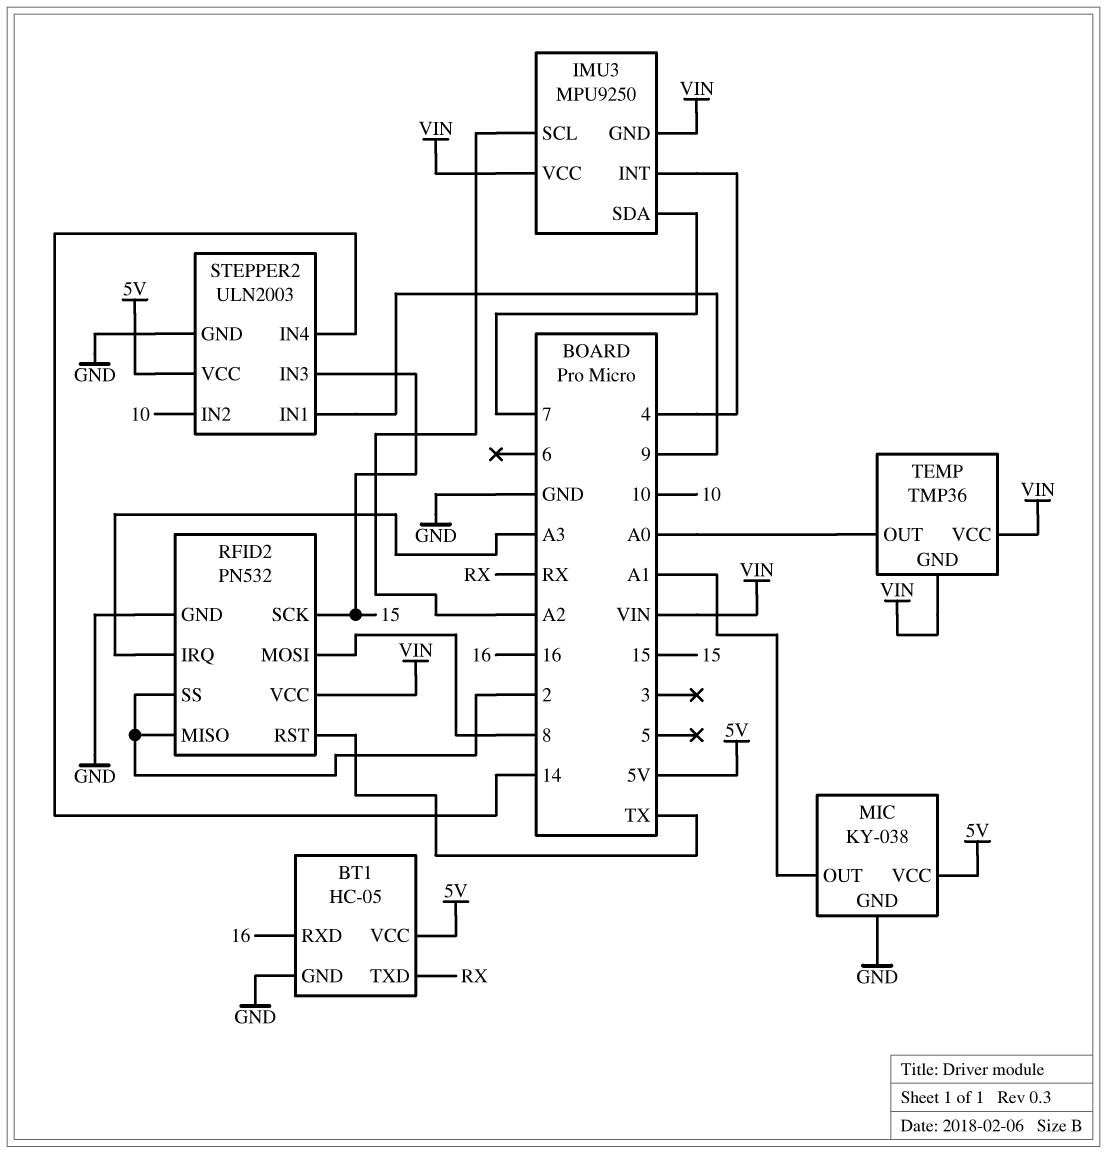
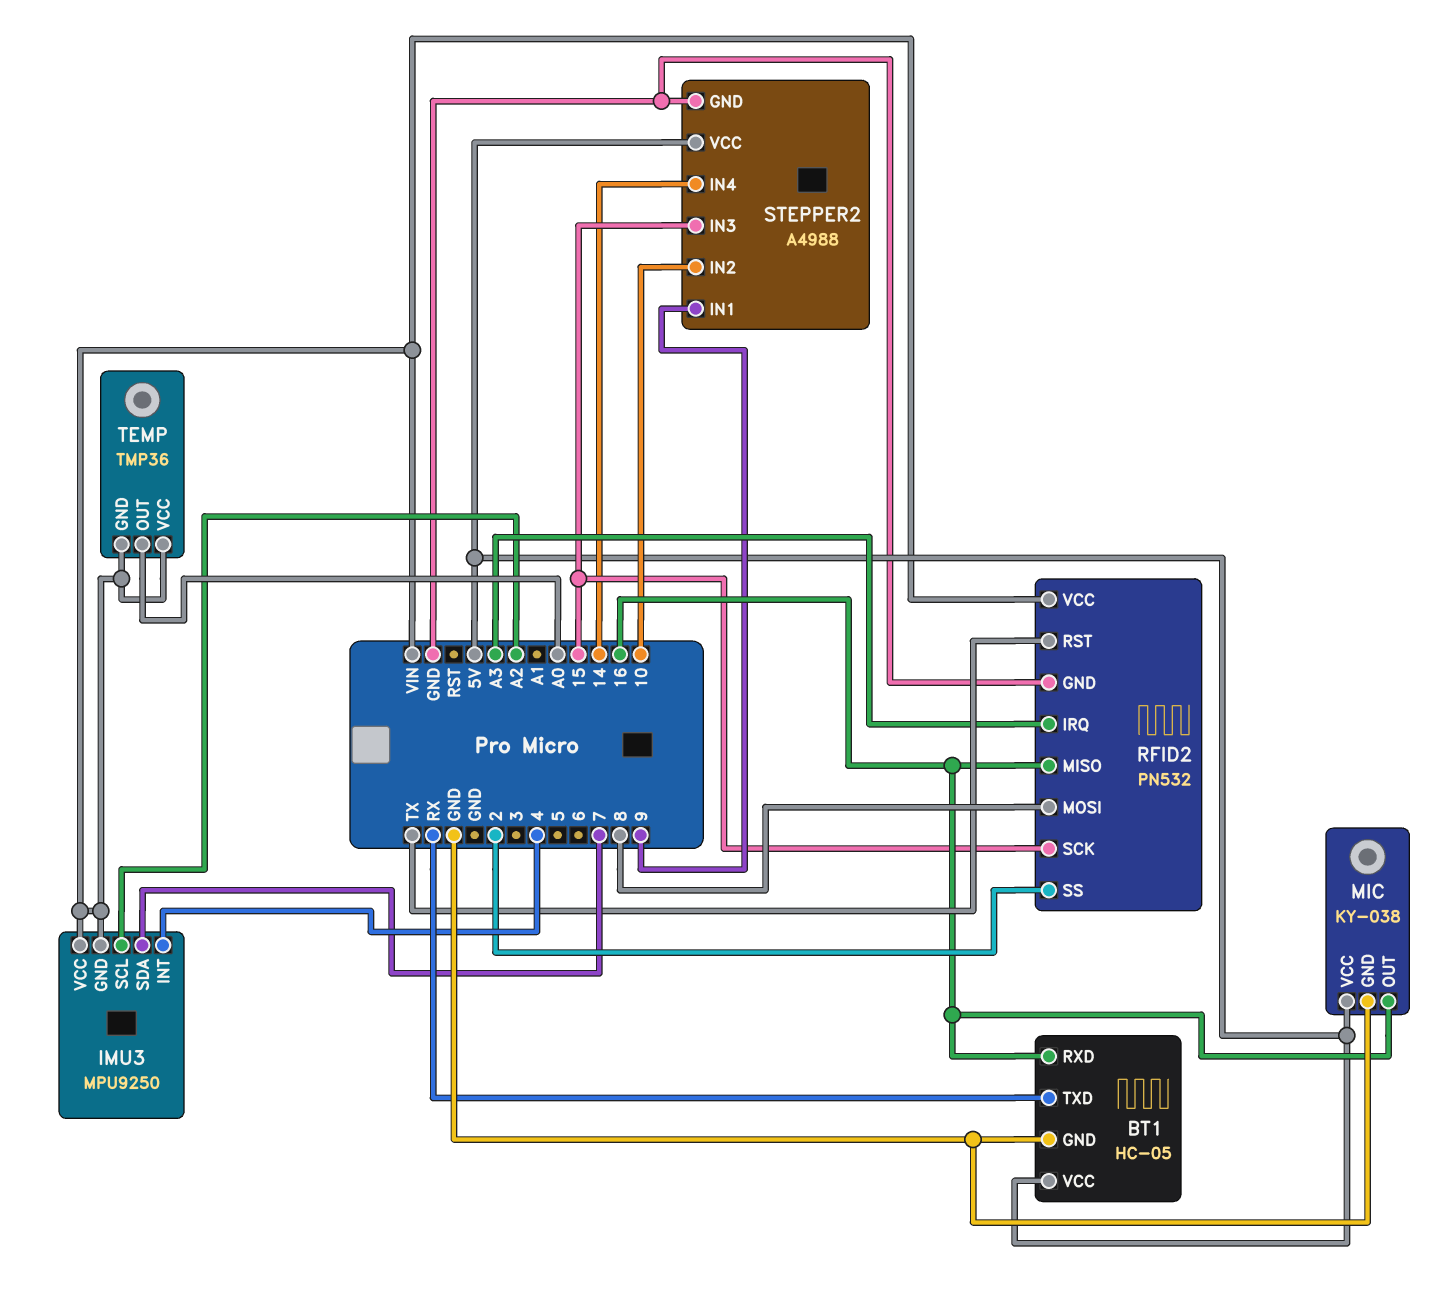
MIC pin OUT: A1 -> 16
RFID2 pin MISO: 2 -> 16
STEPPER2: ULN2003 -> A4988

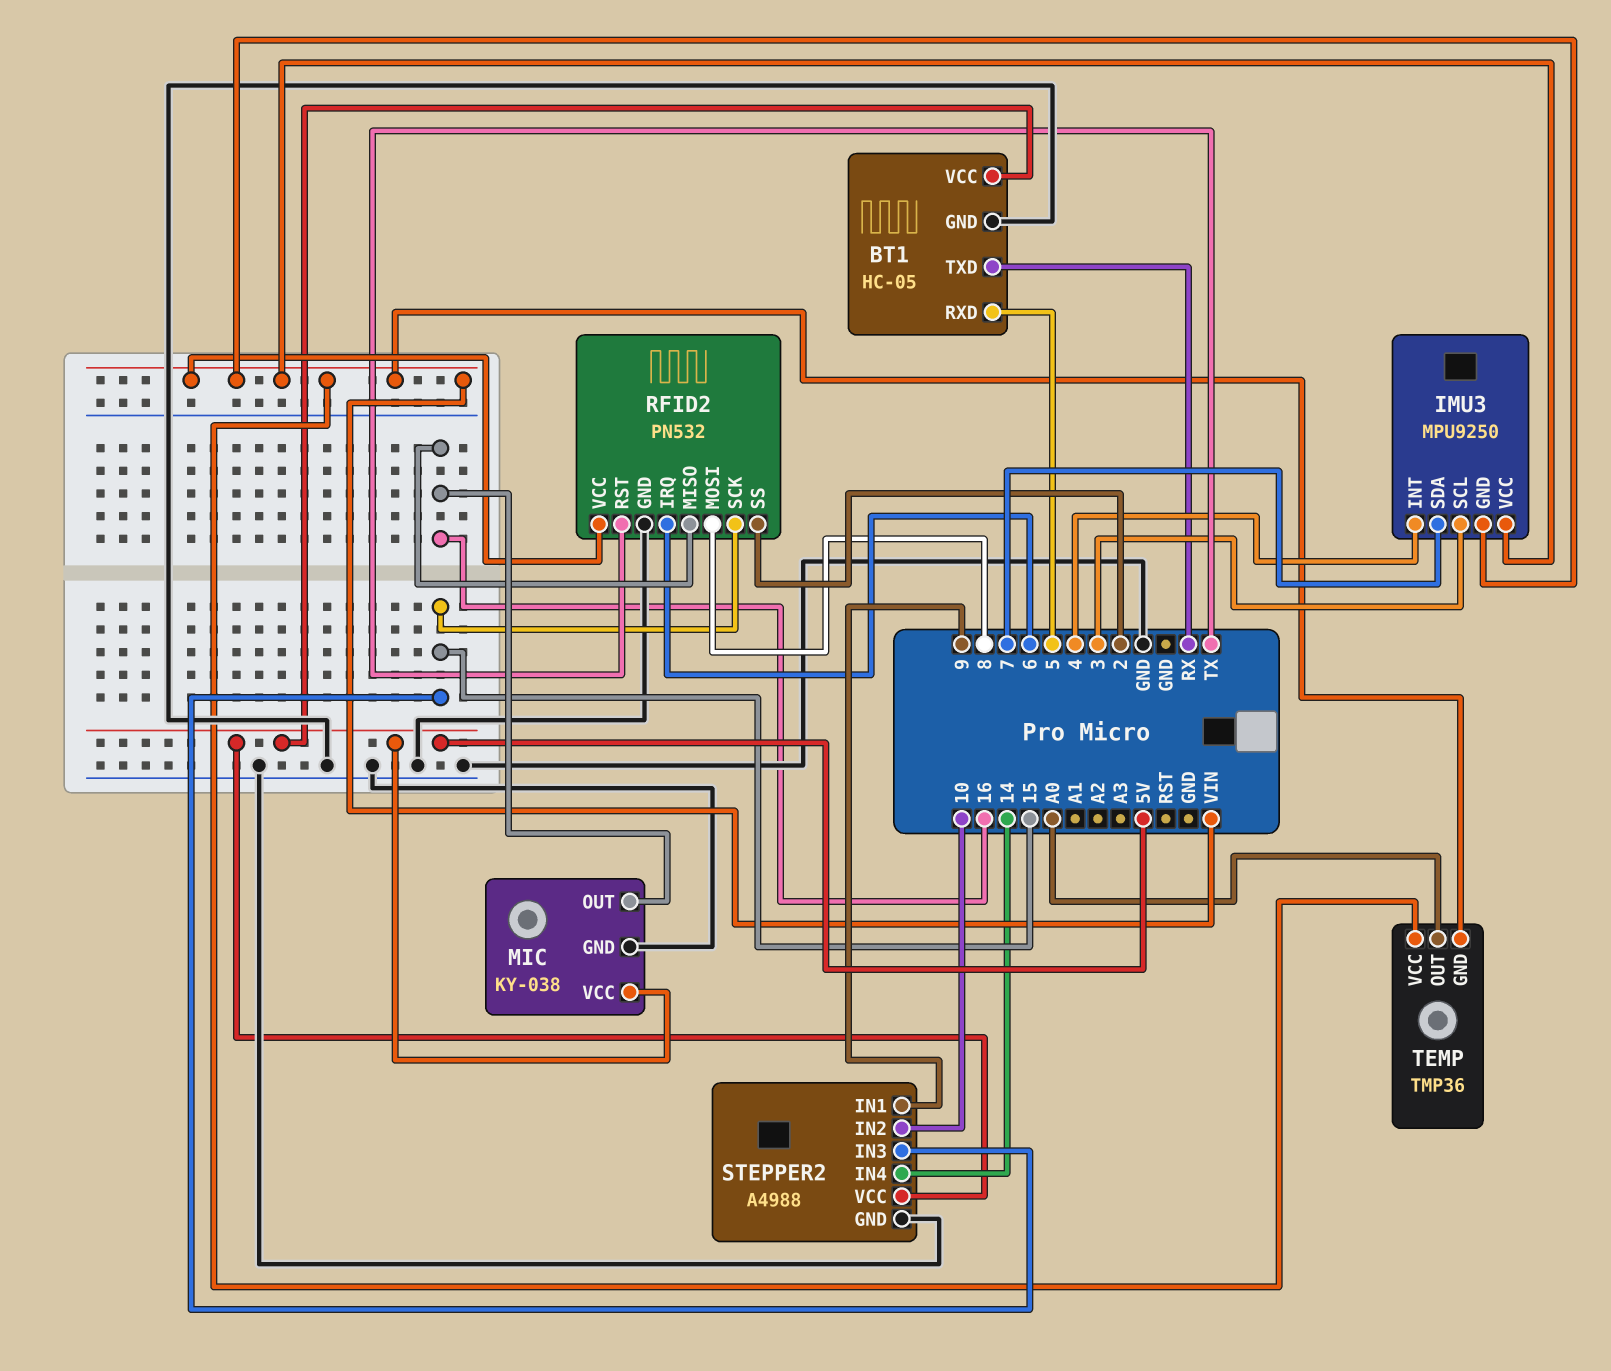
BT1 pin RXD: 16 -> 5
IMU3 pin SCL: A2 -> 3
RFID2 pin IRQ: A3 -> 6

